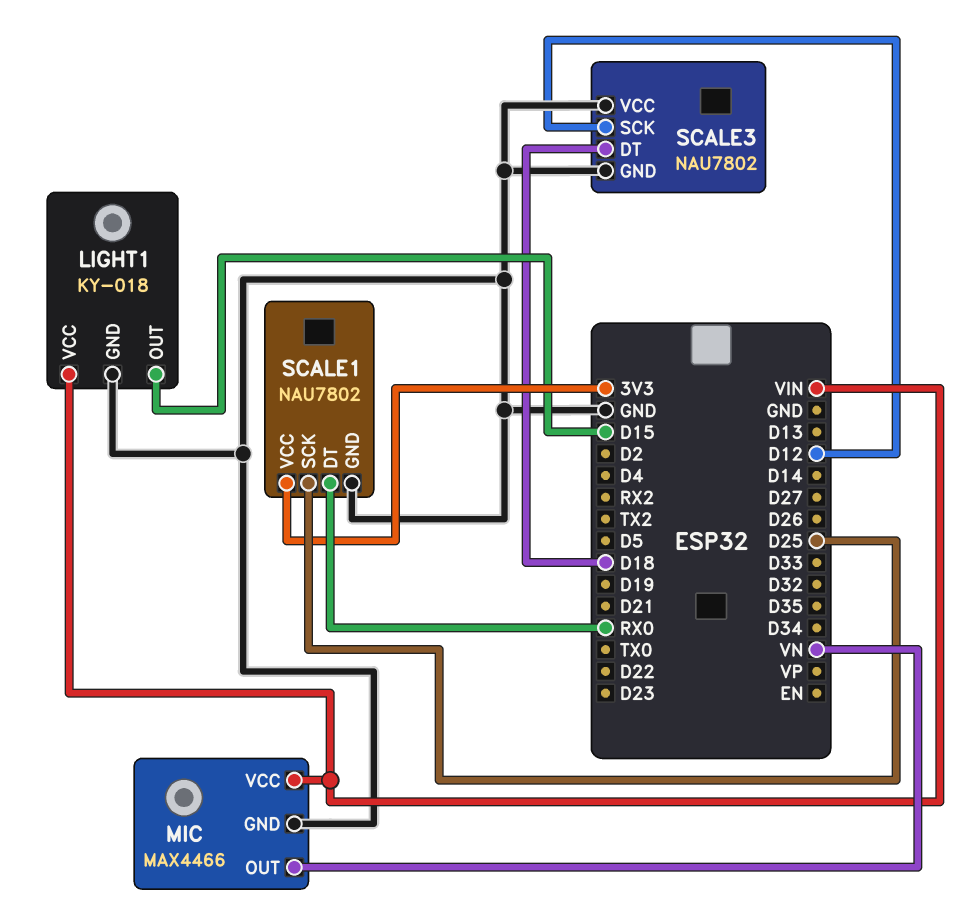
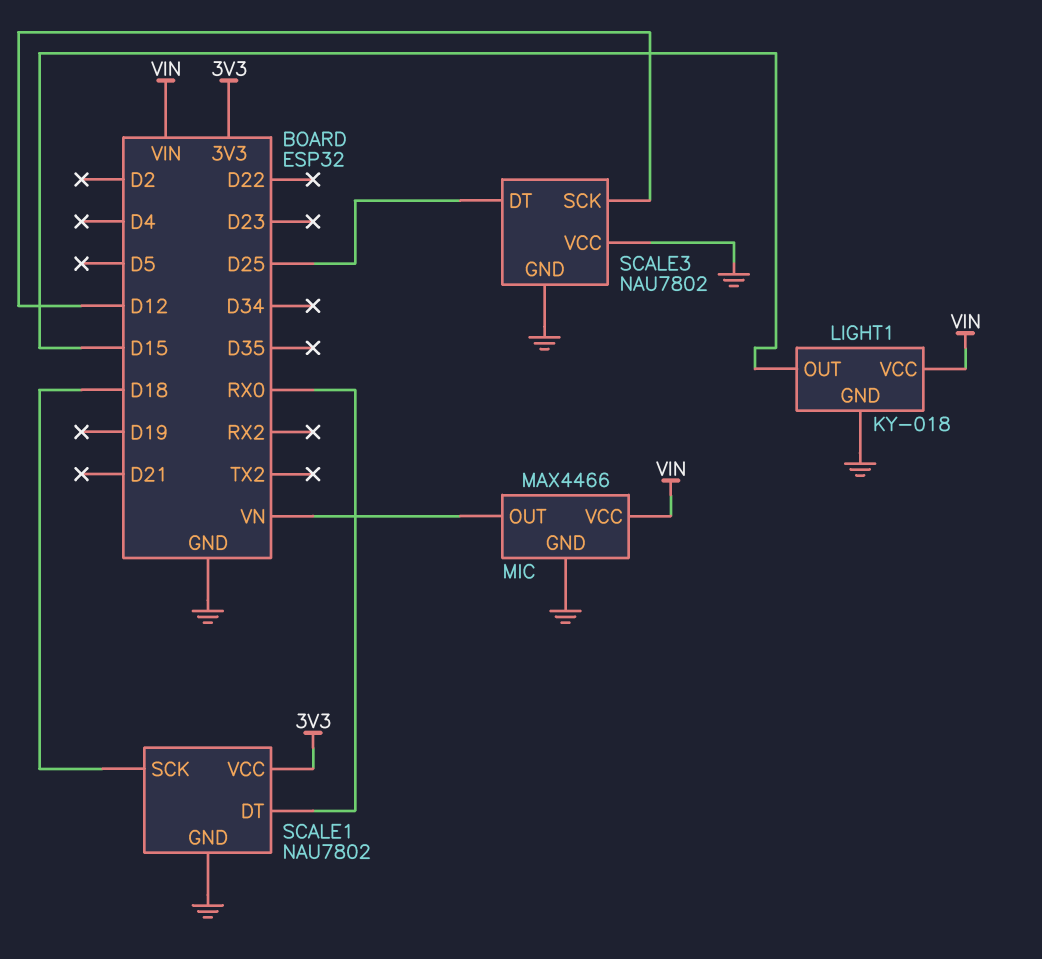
SCALE1 pin SCK: D25 -> D18
SCALE3 pin DT: D18 -> D25

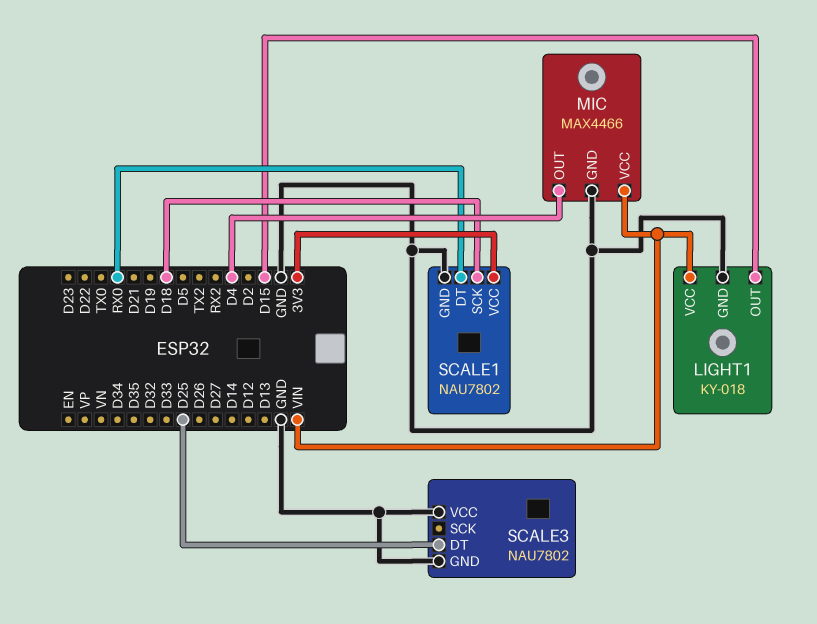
MIC pin OUT: VN -> D4
SCALE3 pin SCK: D12 -> none

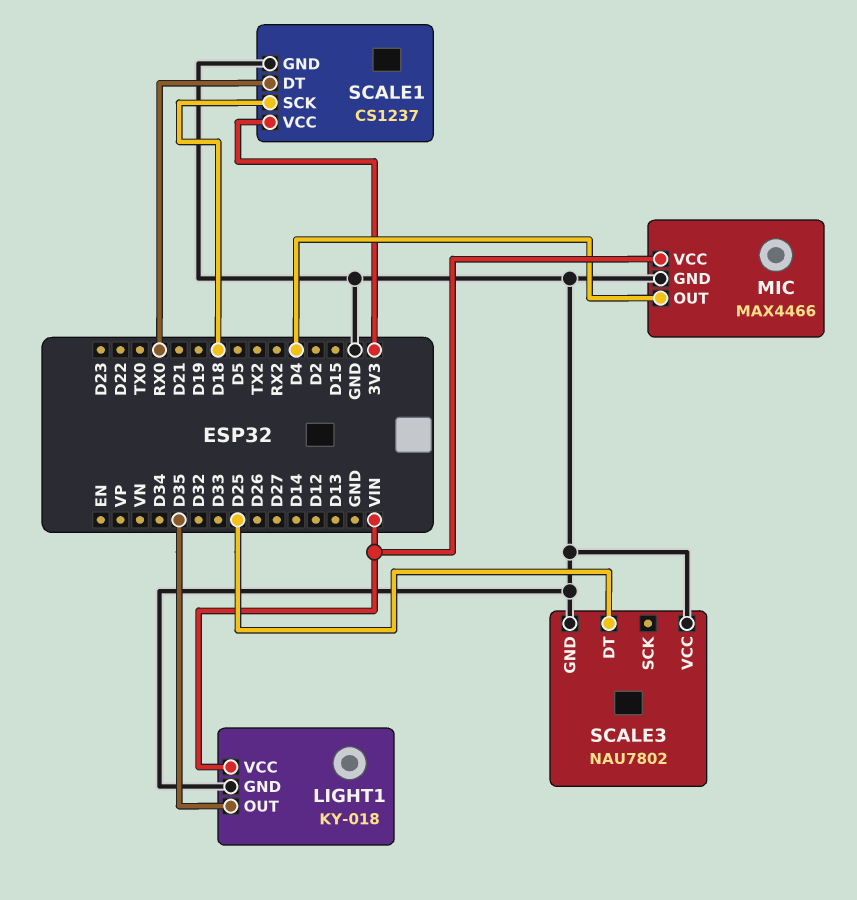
LIGHT1 pin OUT: D15 -> D35
SCALE1: NAU7802 -> CS1237

